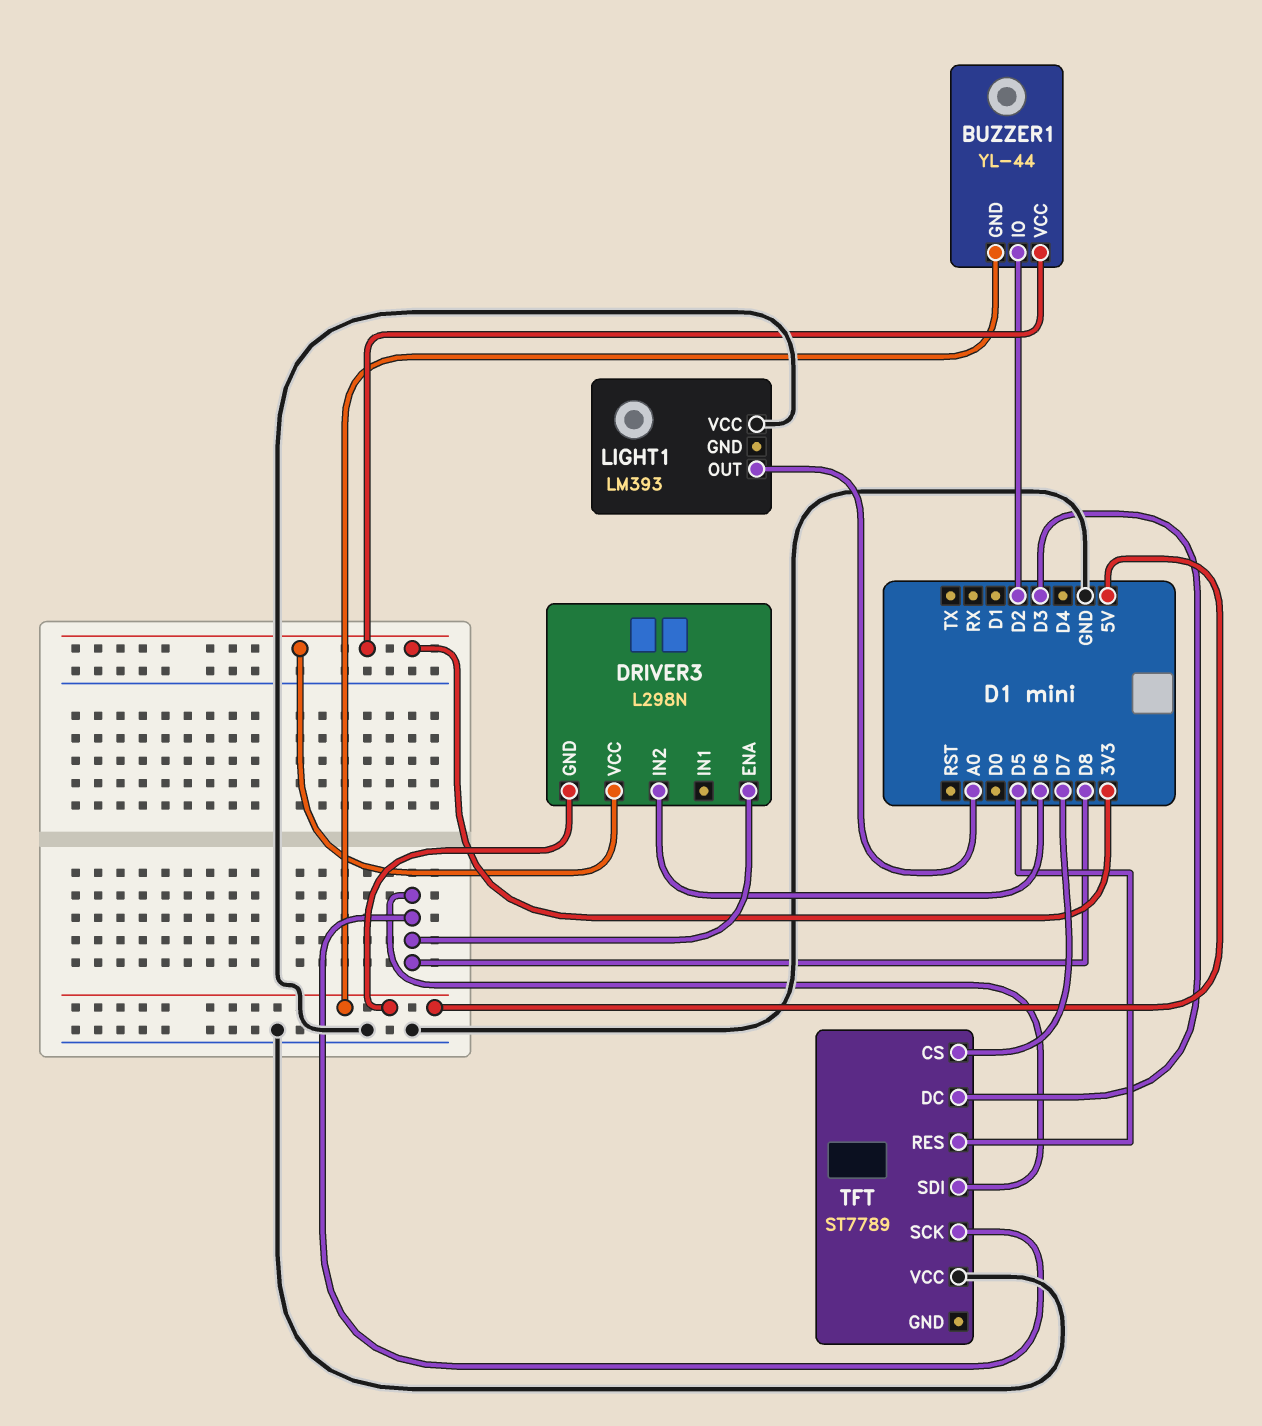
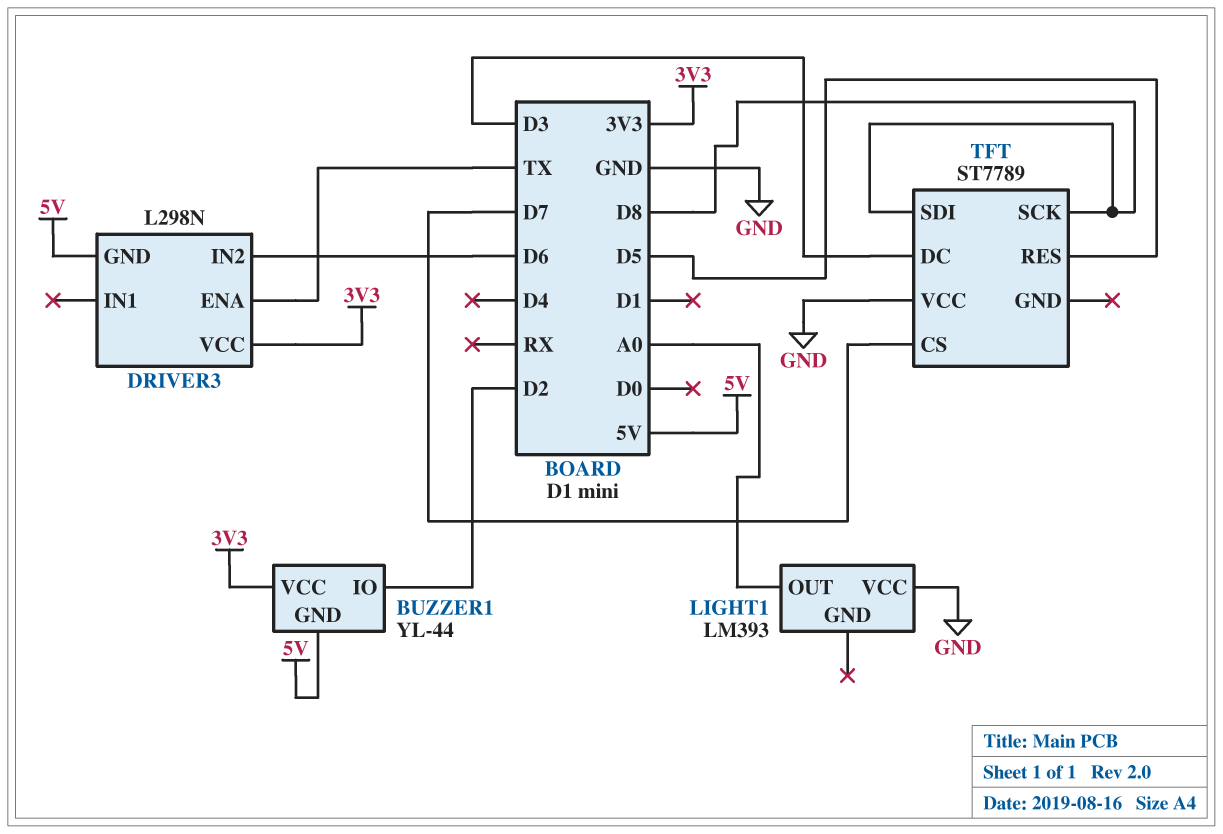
DRIVER3 pin ENA: D8 -> TX

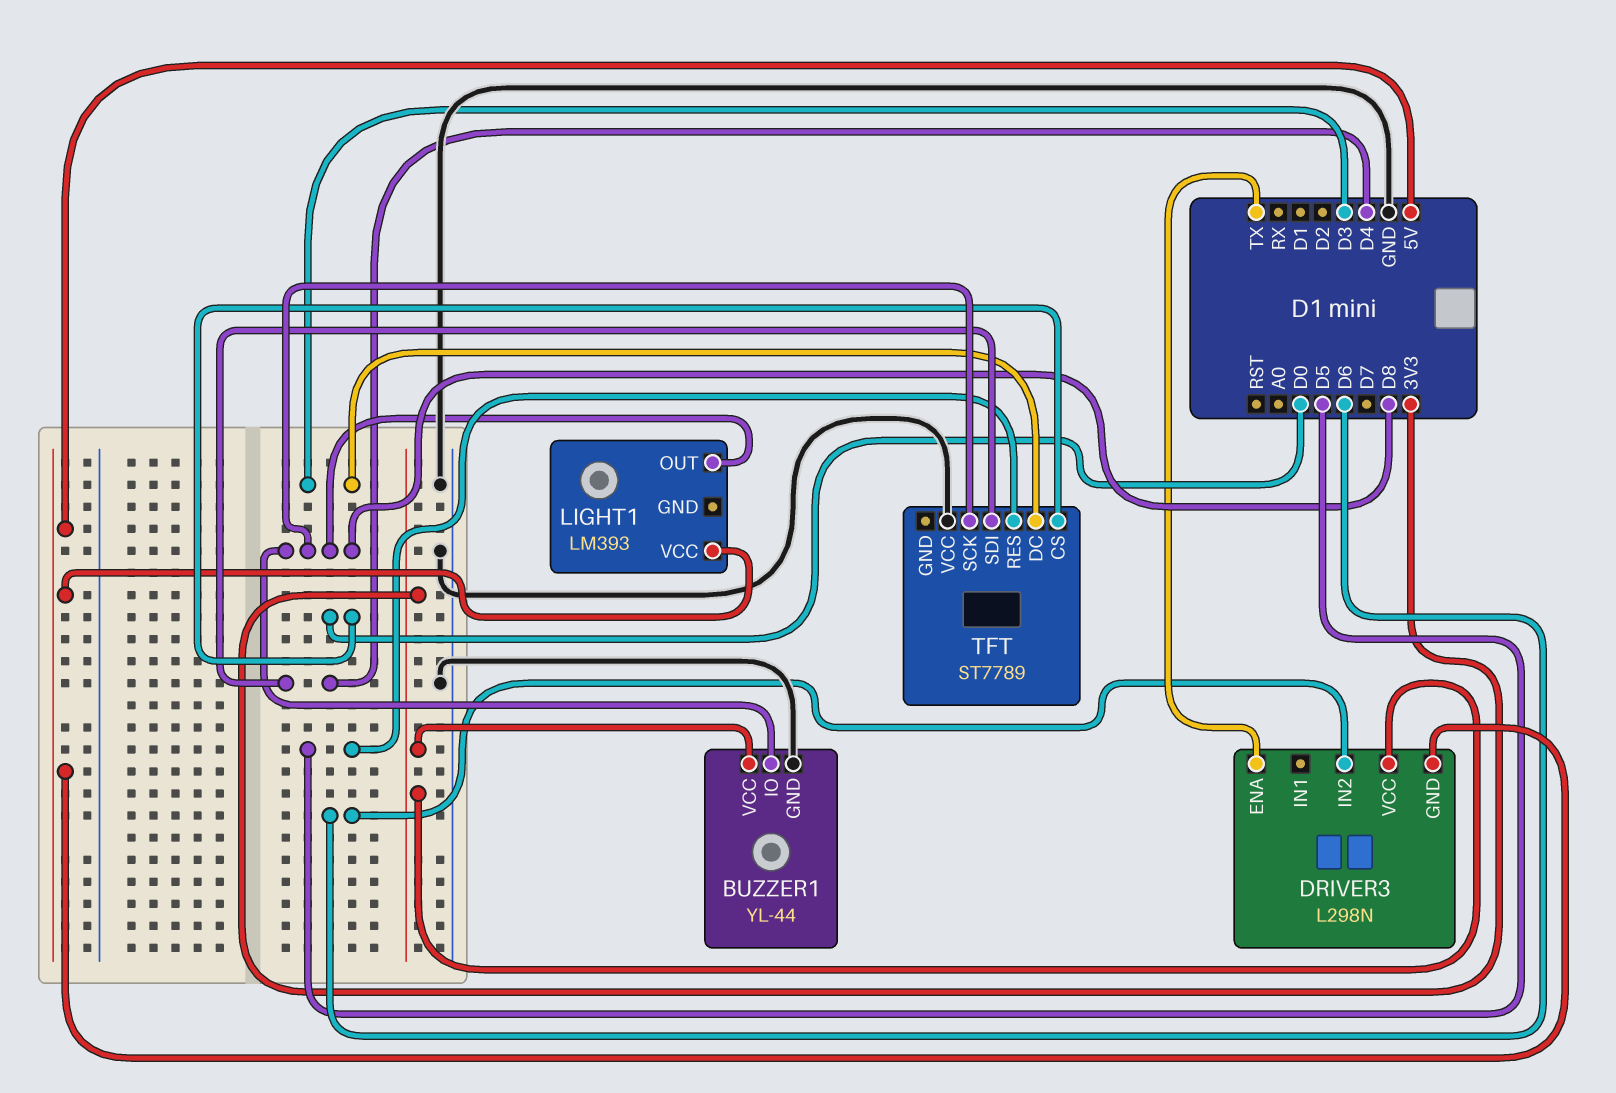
BUZZER1 pin GND: 5V -> GND
BUZZER1 pin IO: D2 -> D8
LIGHT1 pin OUT: A0 -> D8
LIGHT1 pin VCC: GND -> 5V
TFT pin CS: D7 -> D0
TFT pin SDI: D8 -> D4

